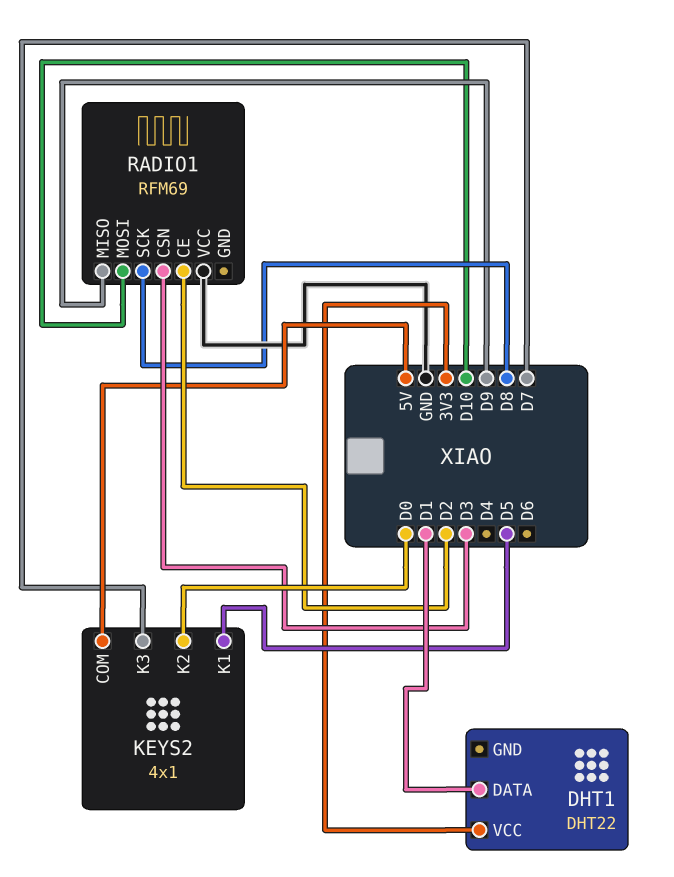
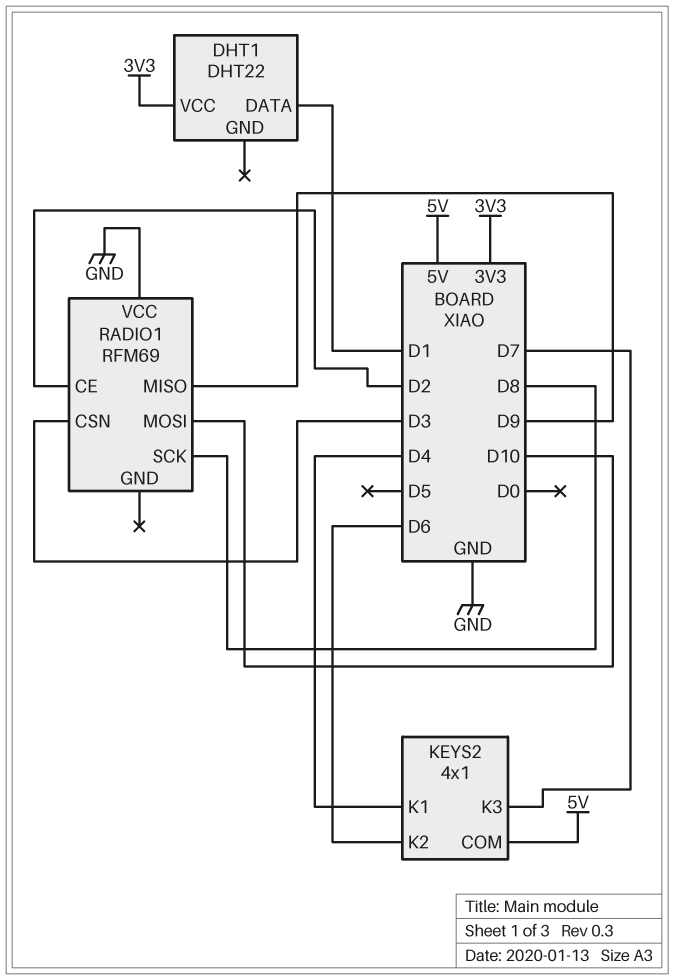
KEYS2 pin K1: D5 -> D4
KEYS2 pin K2: D0 -> D6

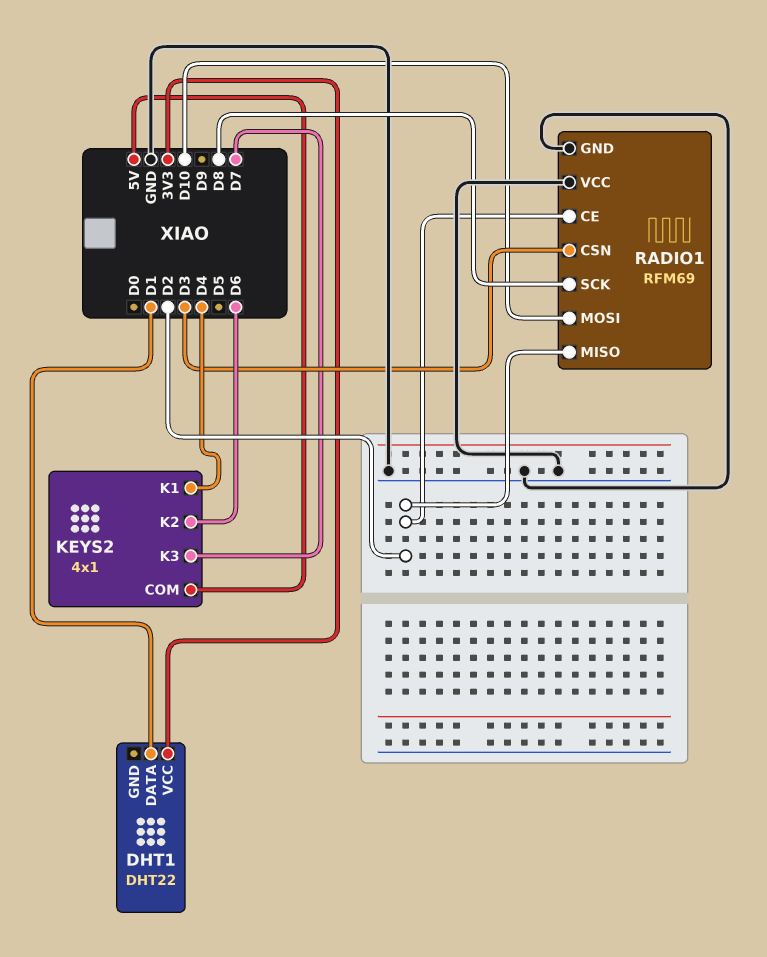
RADIO1 pin GND: none -> GND
RADIO1 pin MISO: D9 -> D2

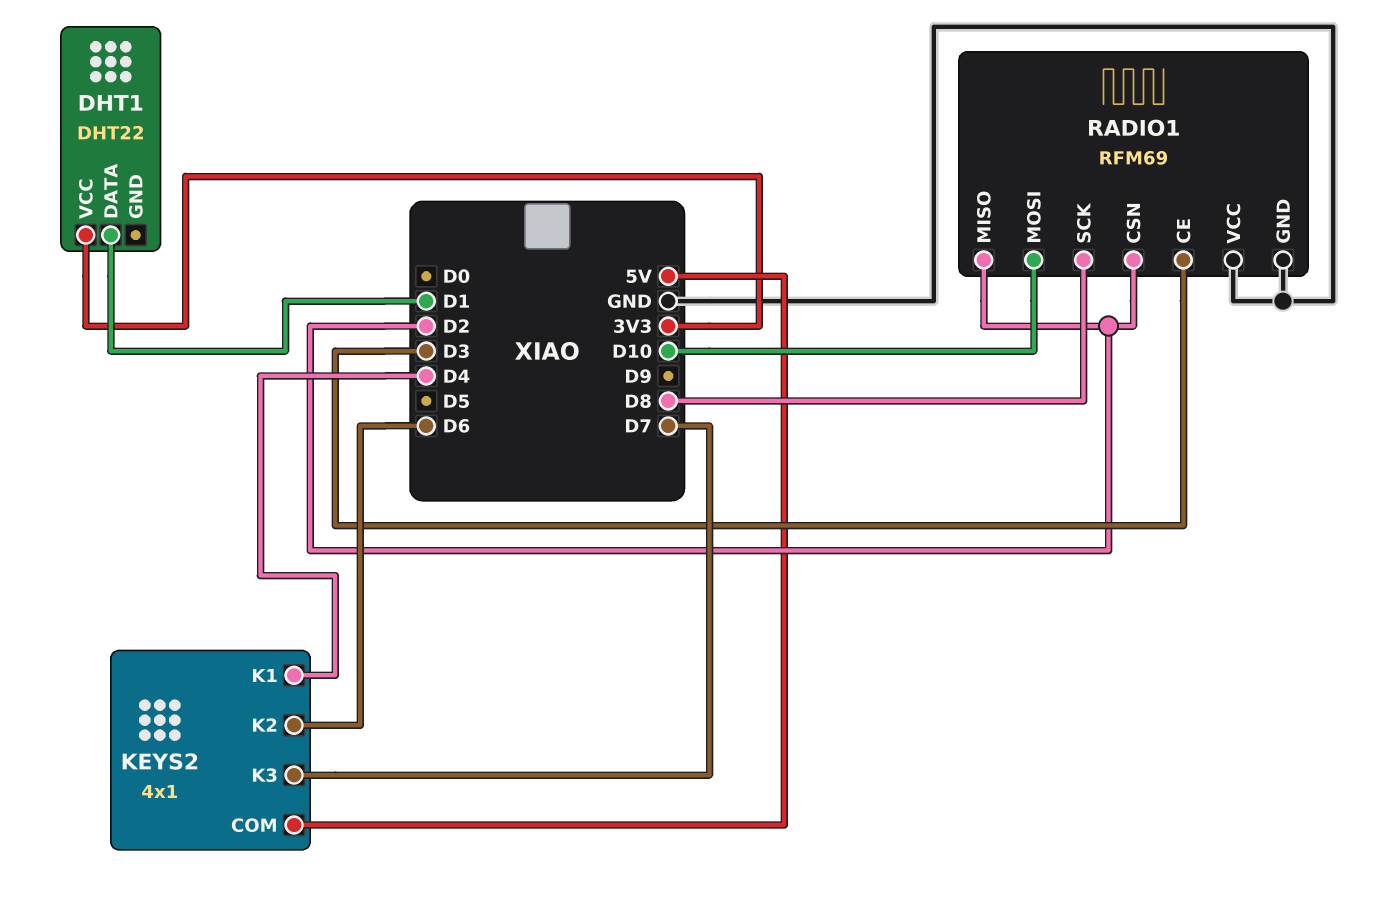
RADIO1 pin CE: D2 -> D3
RADIO1 pin CSN: D3 -> D2

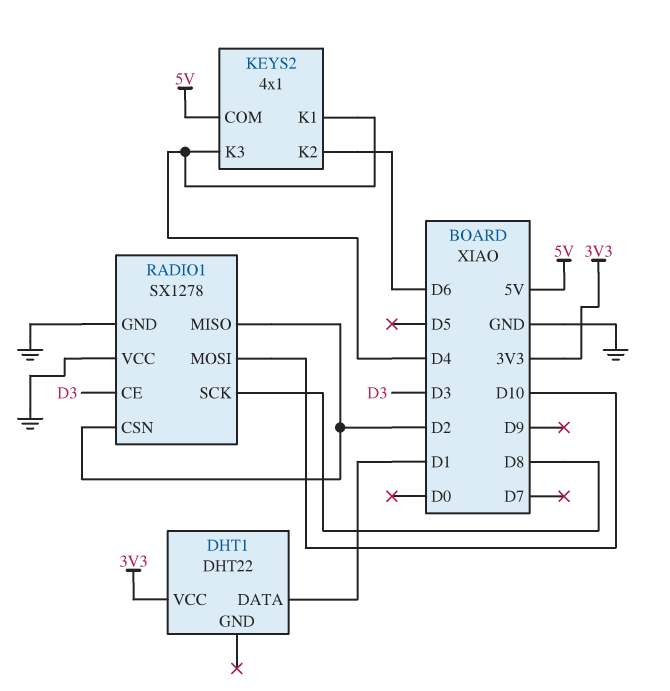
KEYS2 pin K3: D7 -> D4
RADIO1: RFM69 -> SX1278

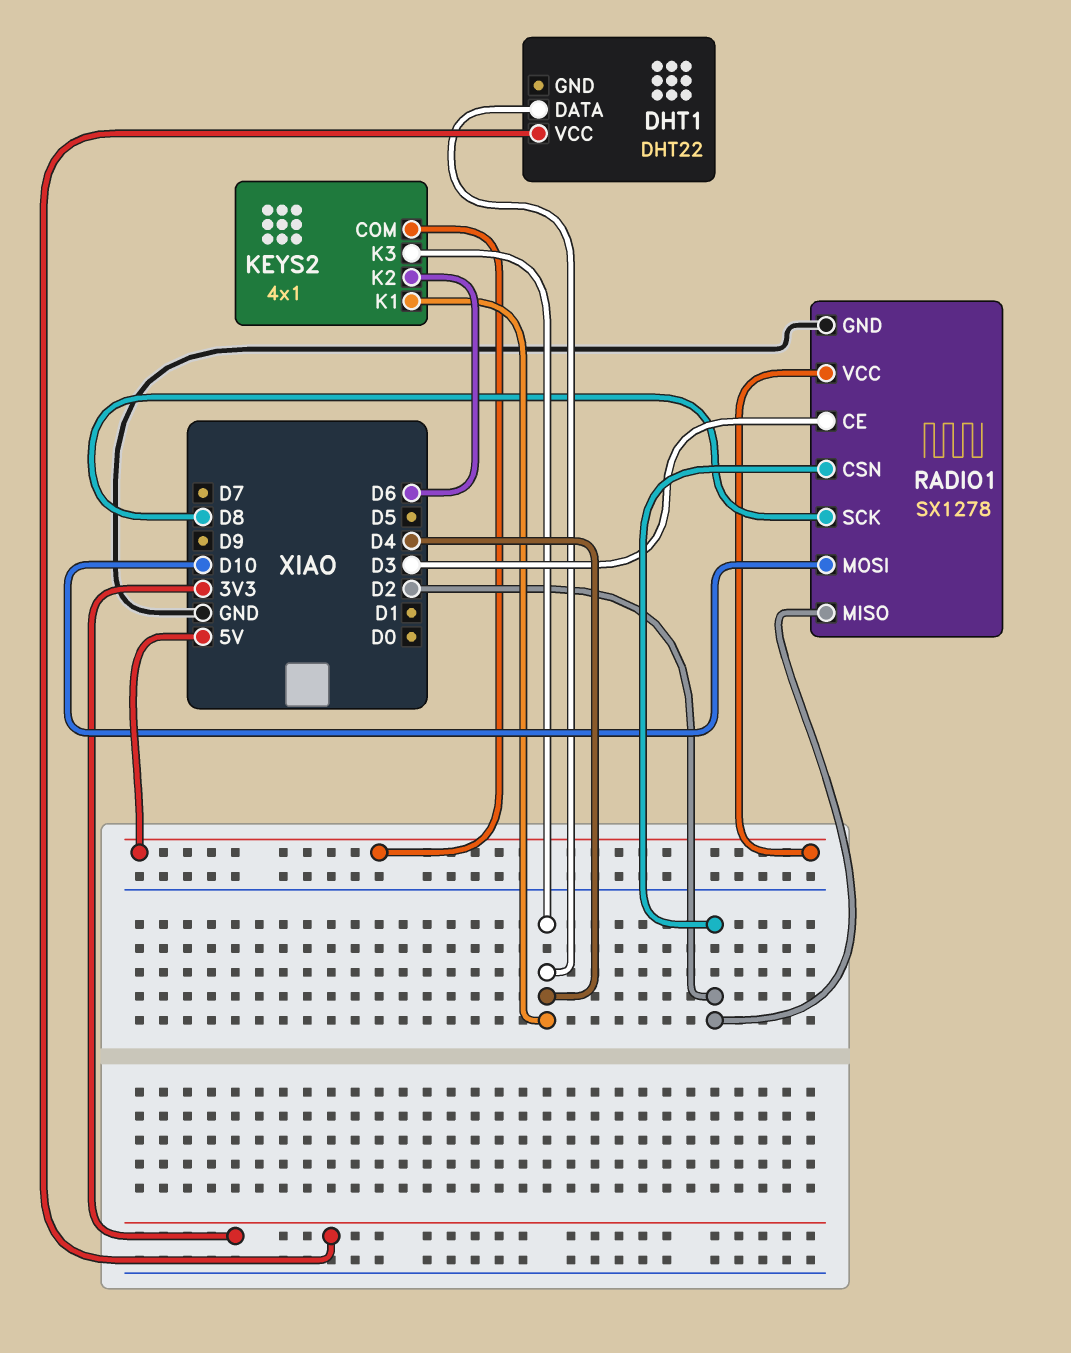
DHT1 pin DATA: D1 -> D4
RADIO1 pin VCC: GND -> 5V

